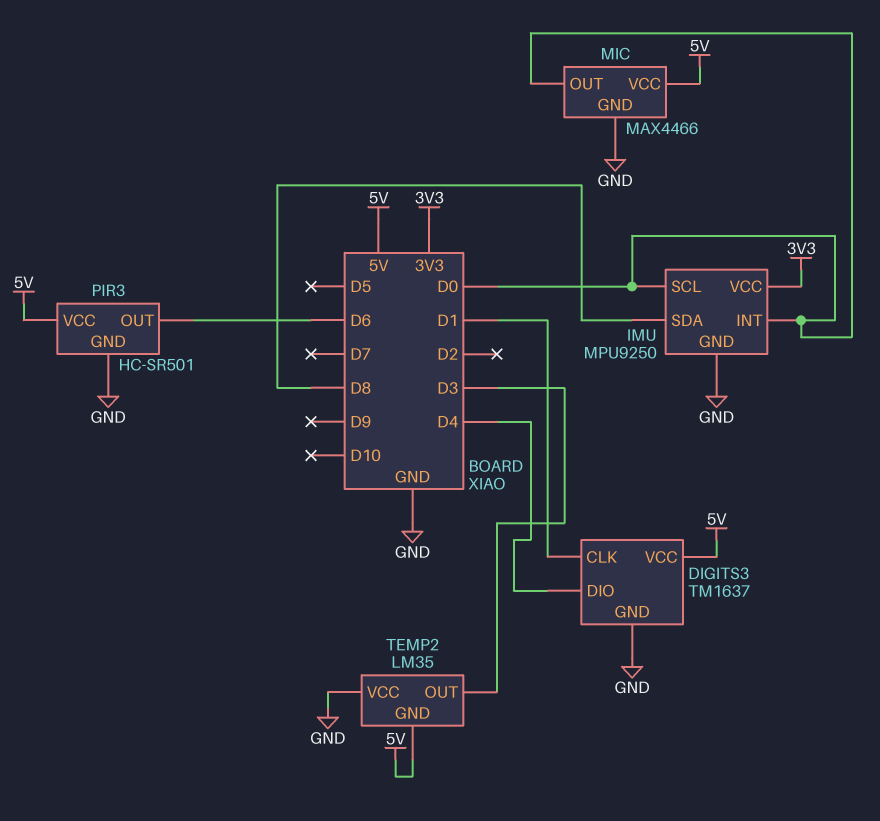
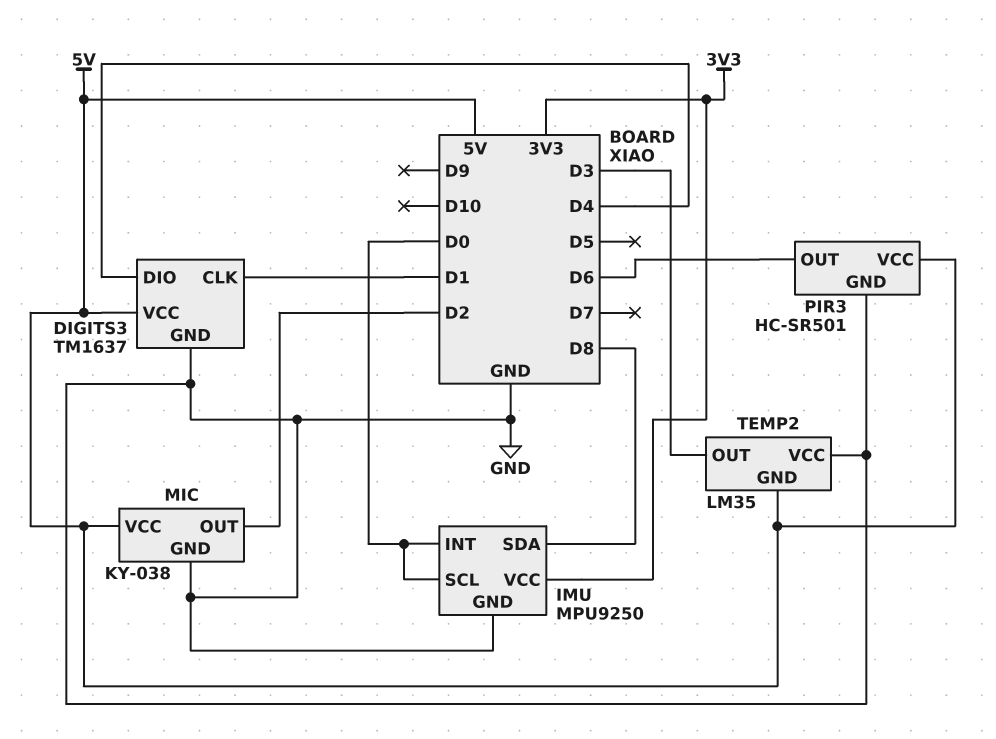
MIC: MAX4466 -> KY-038
MIC pin OUT: D0 -> D2

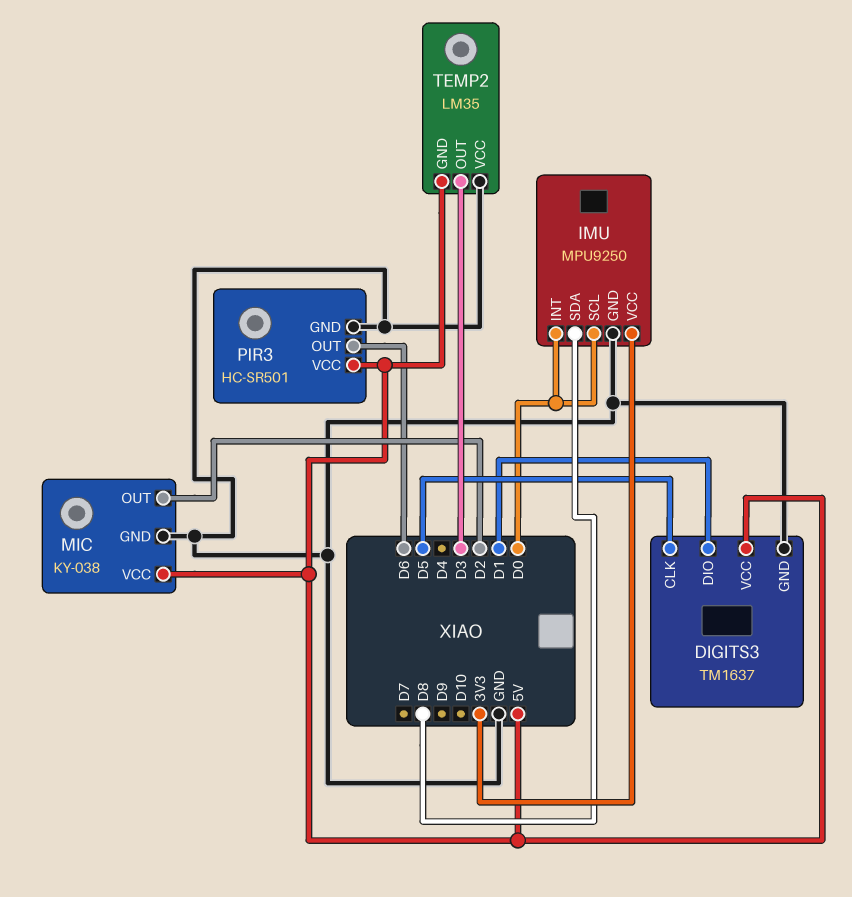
DIGITS3 pin CLK: D1 -> D5
DIGITS3 pin DIO: D4 -> D1

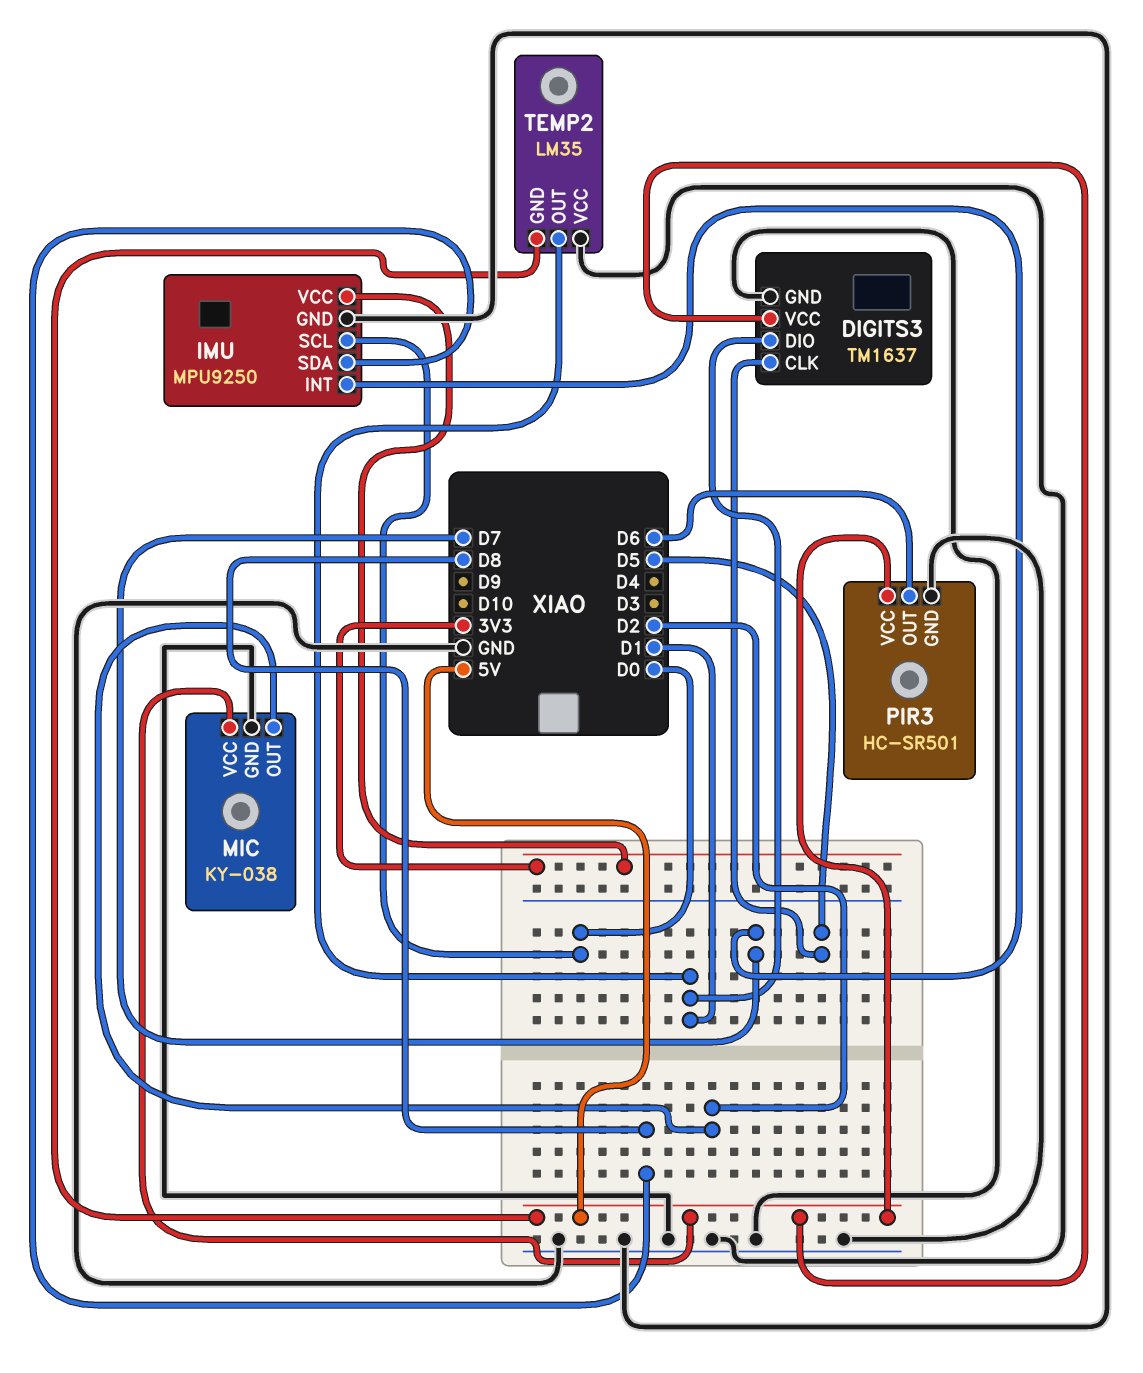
IMU pin INT: D0 -> D7
TEMP2 pin OUT: D3 -> D1

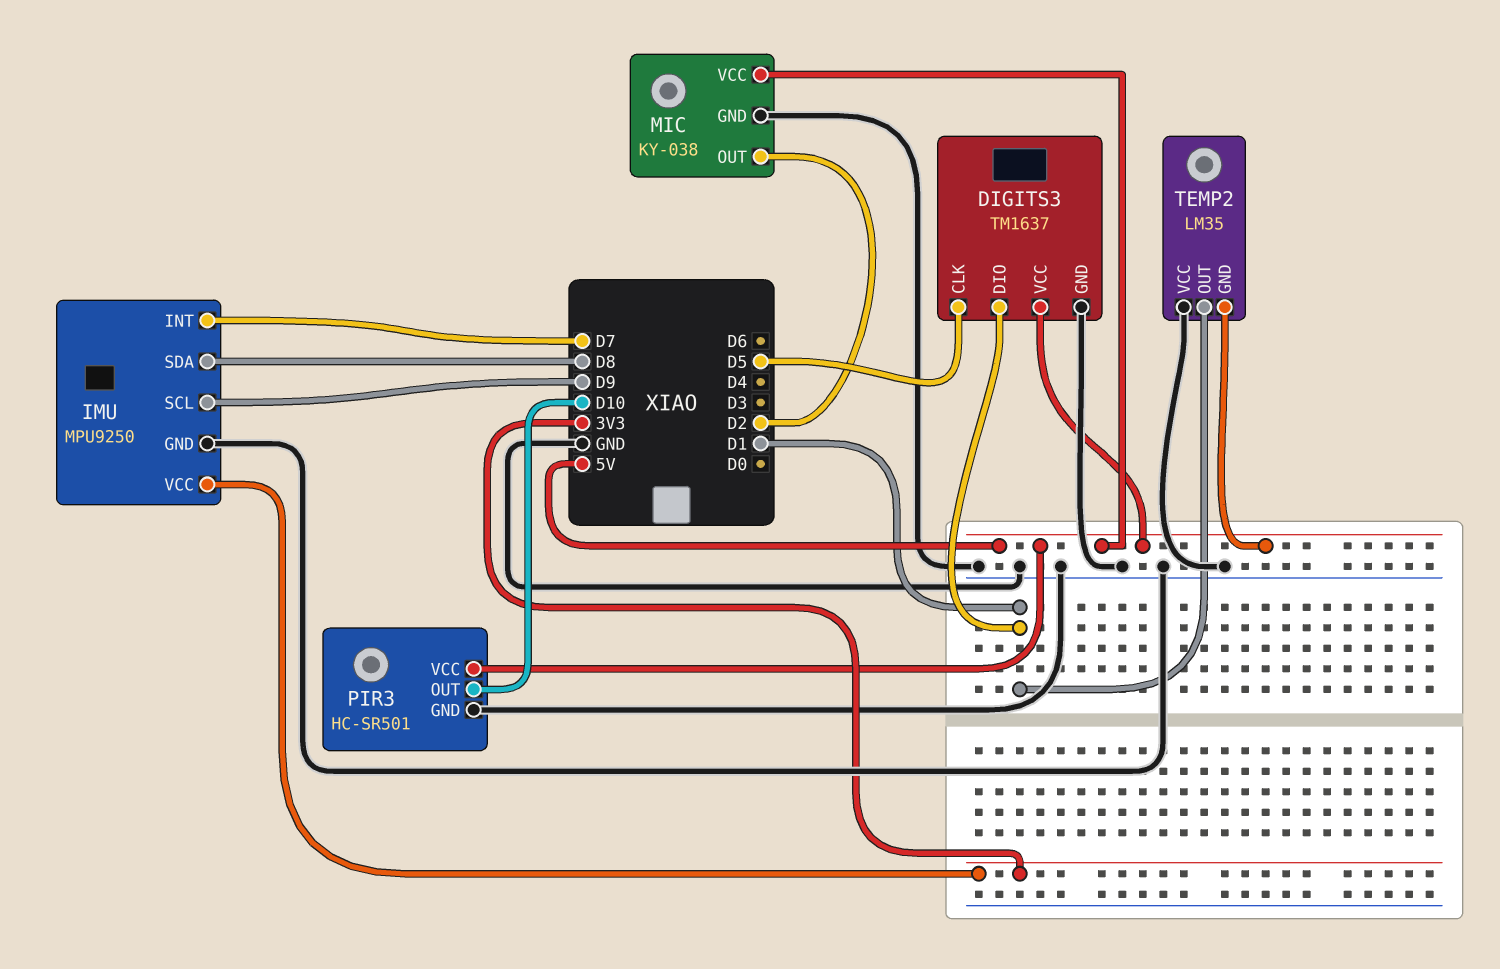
IMU pin SCL: D0 -> D9
PIR3 pin OUT: D6 -> D10

